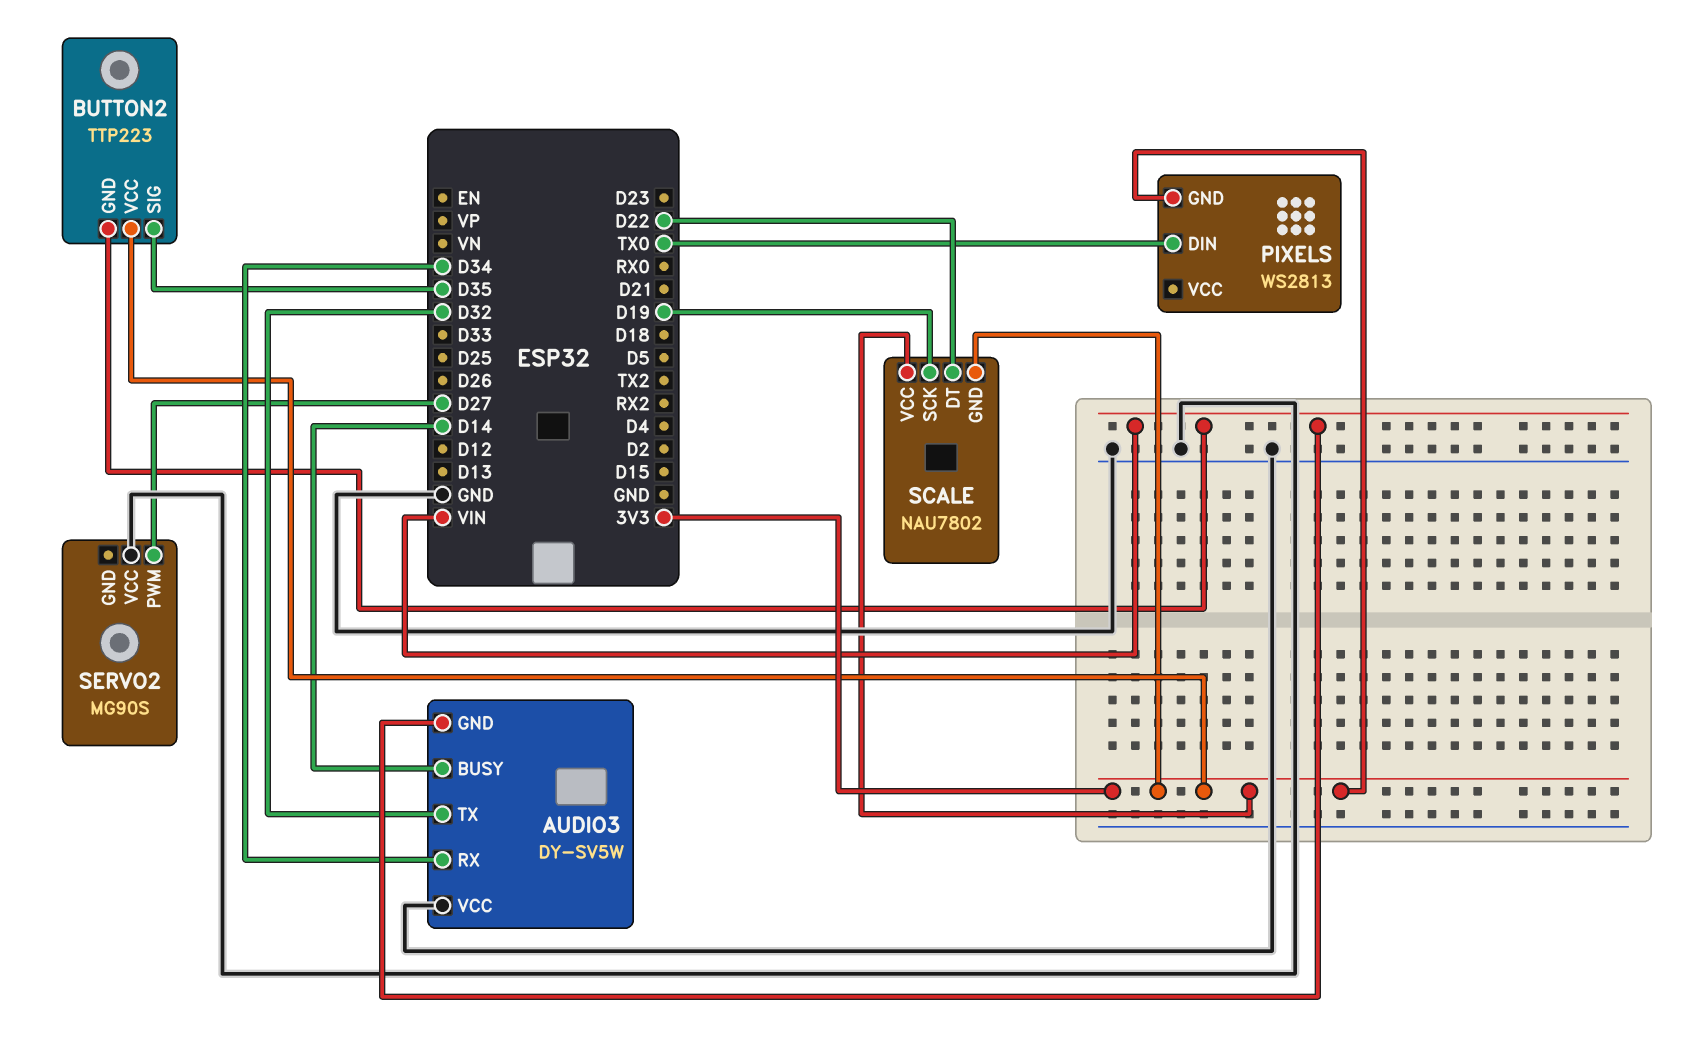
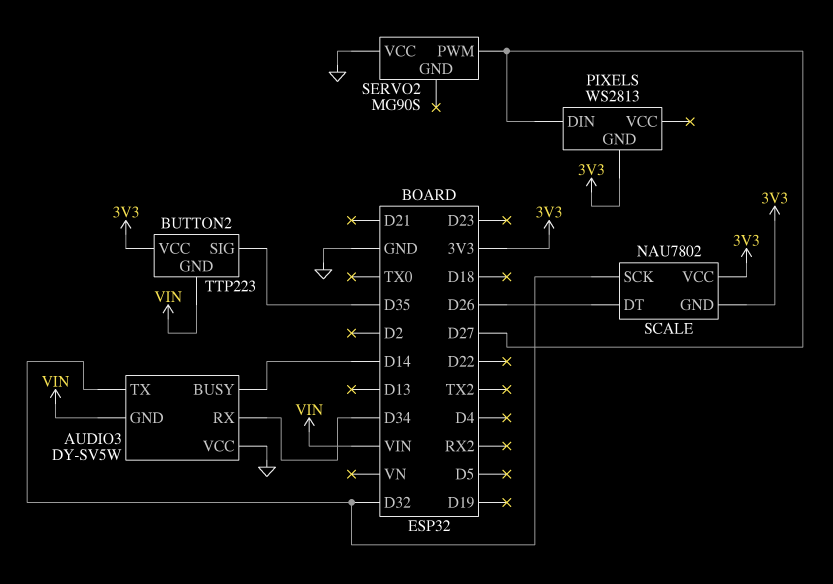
PIXELS pin DIN: TX0 -> D27
SCALE pin DT: D22 -> D26
SCALE pin SCK: D19 -> D32

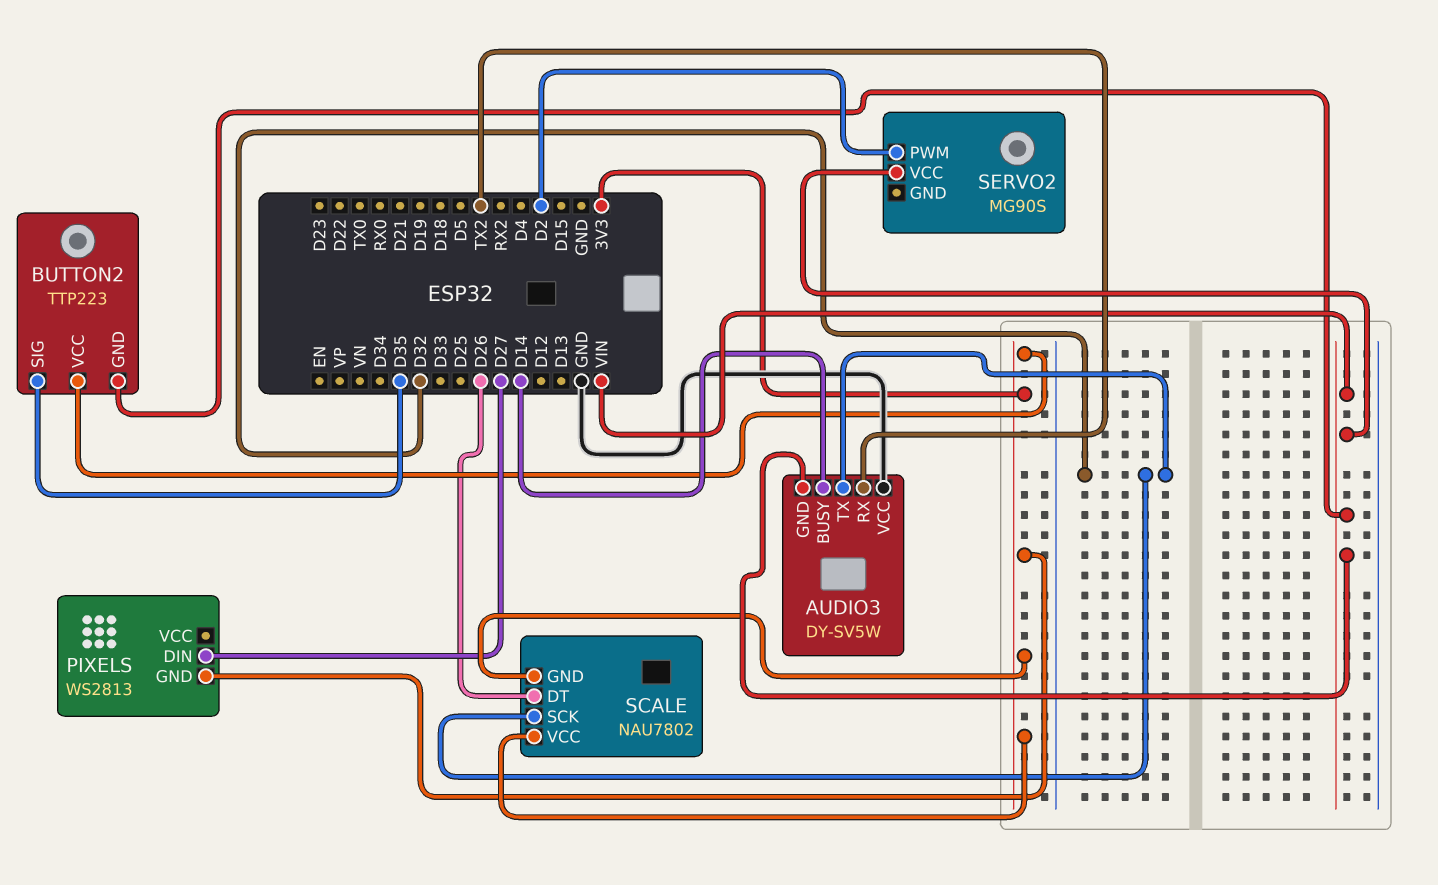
AUDIO3 pin RX: D34 -> TX2
SERVO2 pin PWM: D27 -> D2
SERVO2 pin VCC: GND -> VIN

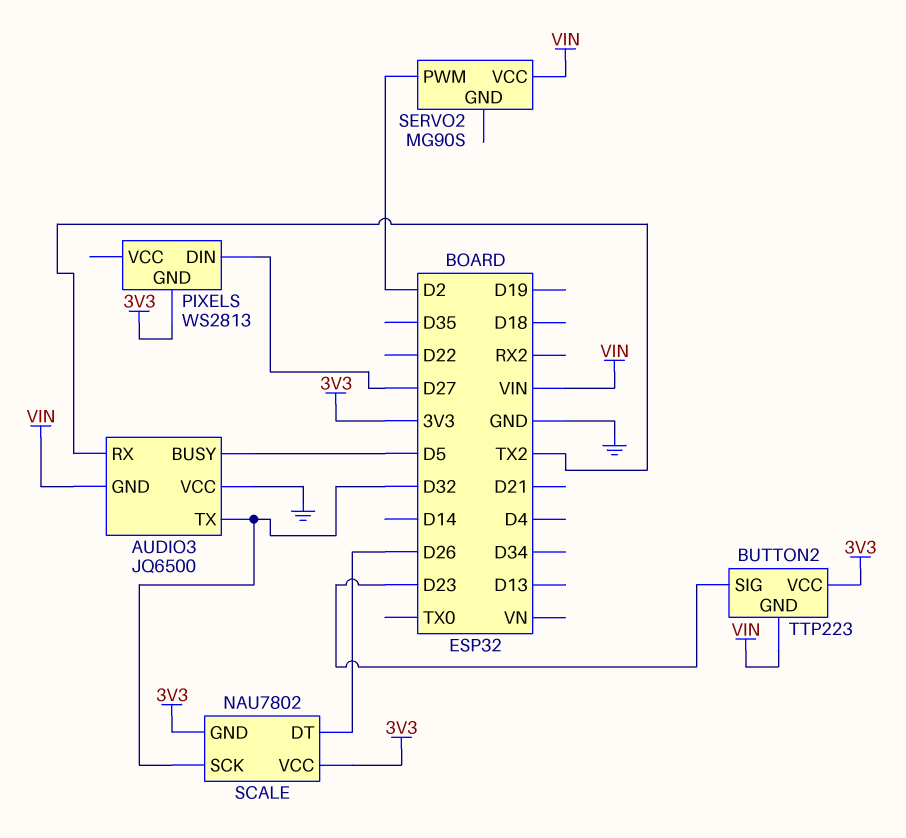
AUDIO3: DY-SV5W -> JQ6500
AUDIO3 pin BUSY: D14 -> D5
BUTTON2 pin SIG: D35 -> D23

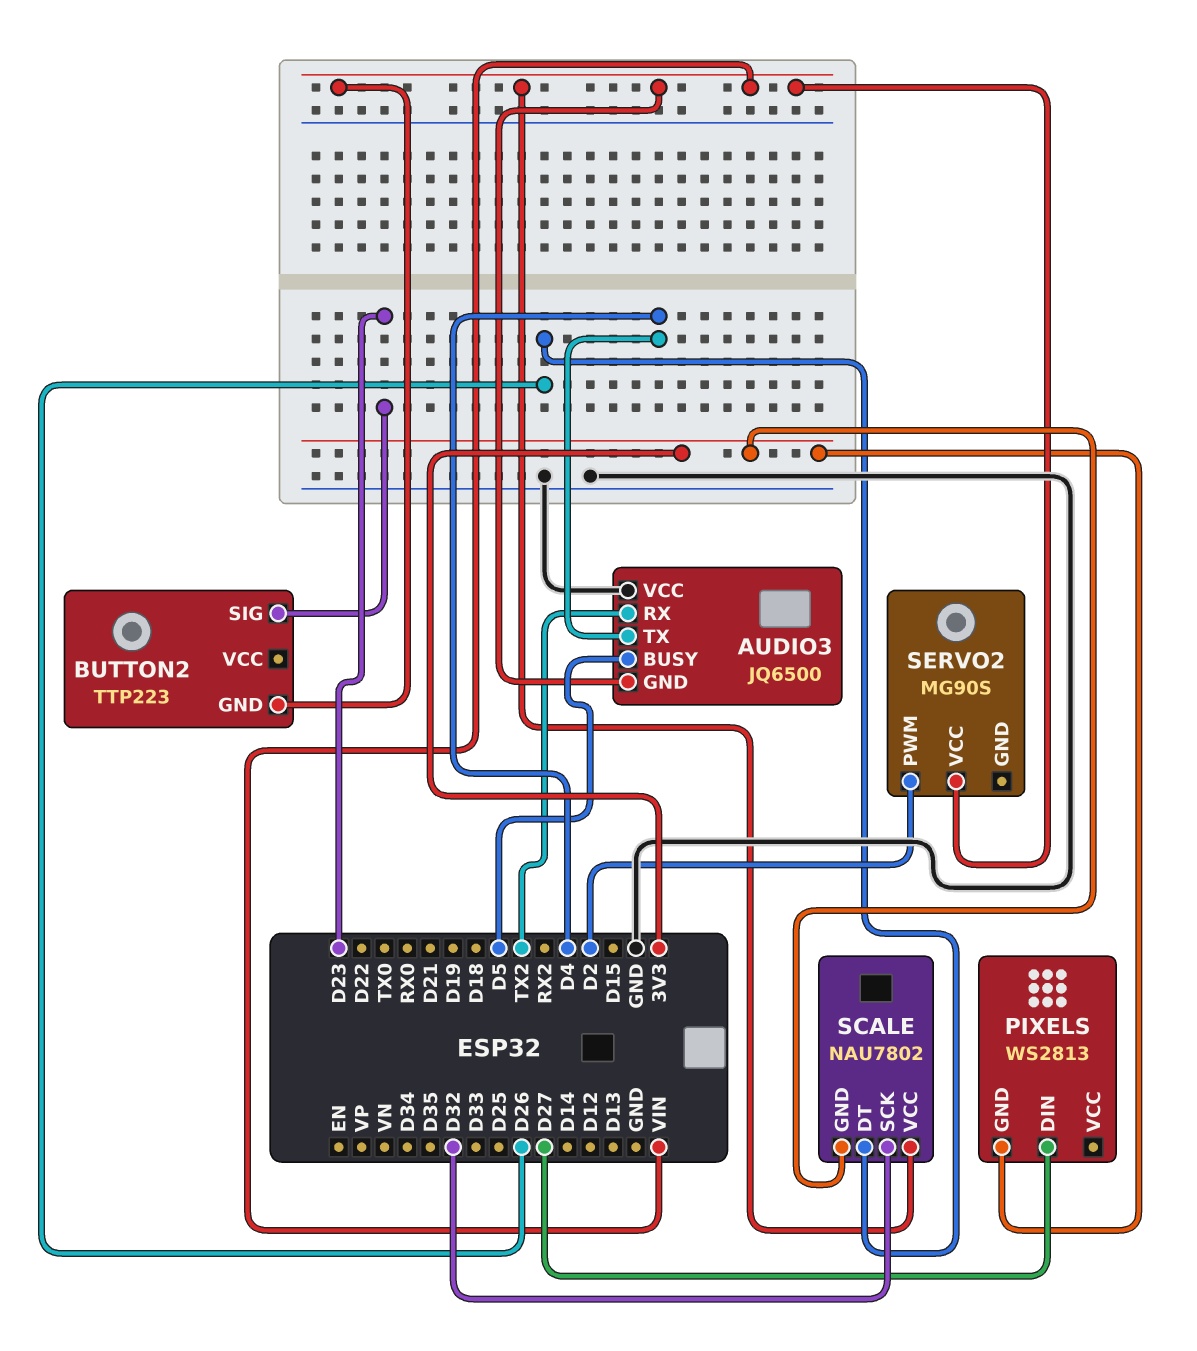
AUDIO3 pin TX: D32 -> D4
BUTTON2 pin VCC: 3V3 -> none
SCALE pin VCC: 3V3 -> VIN

